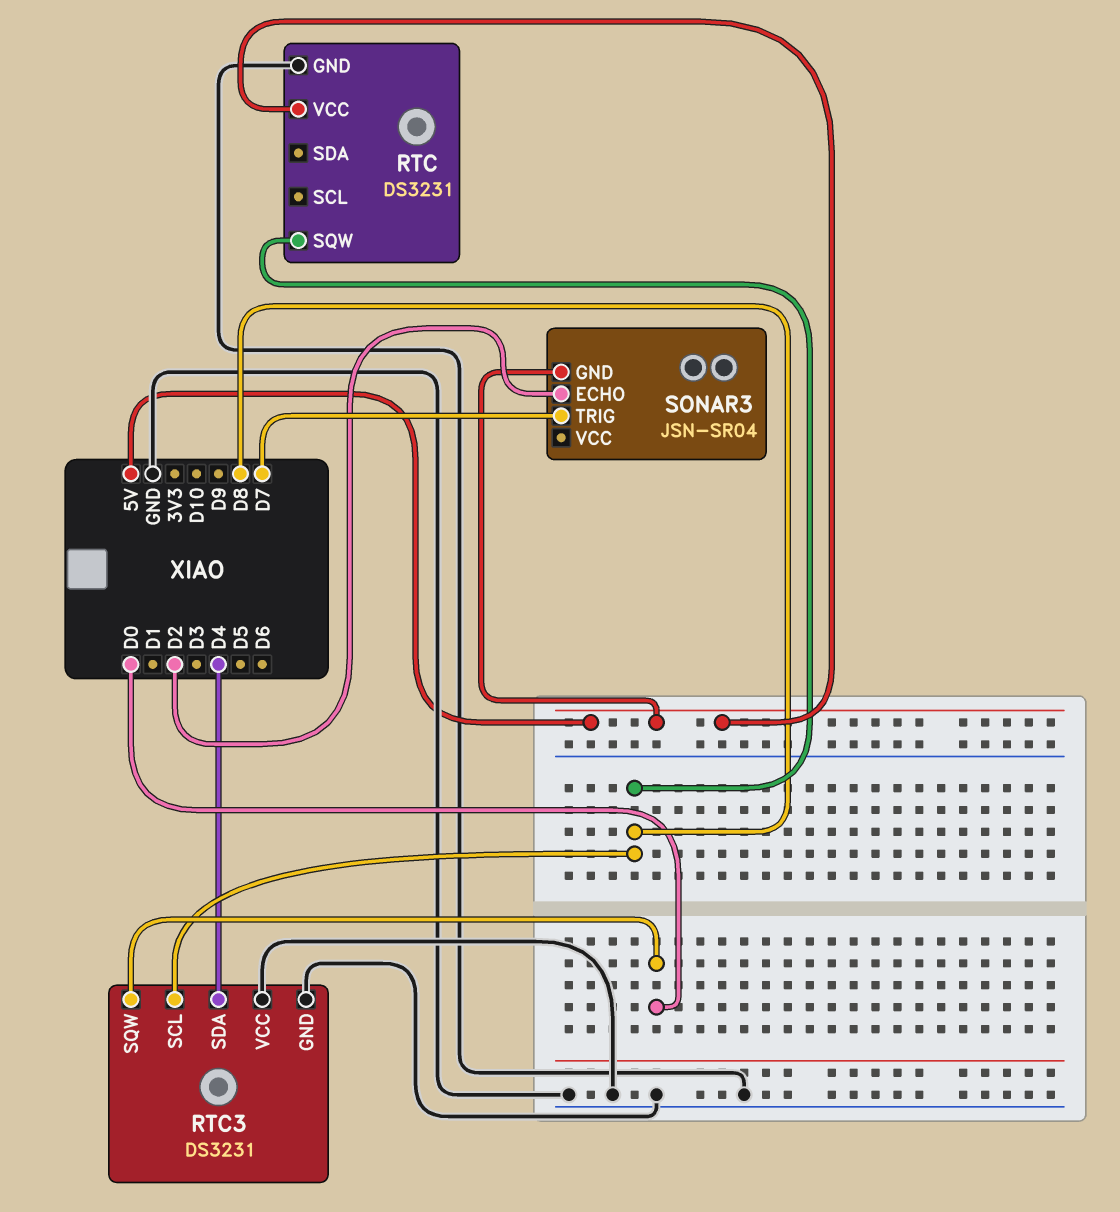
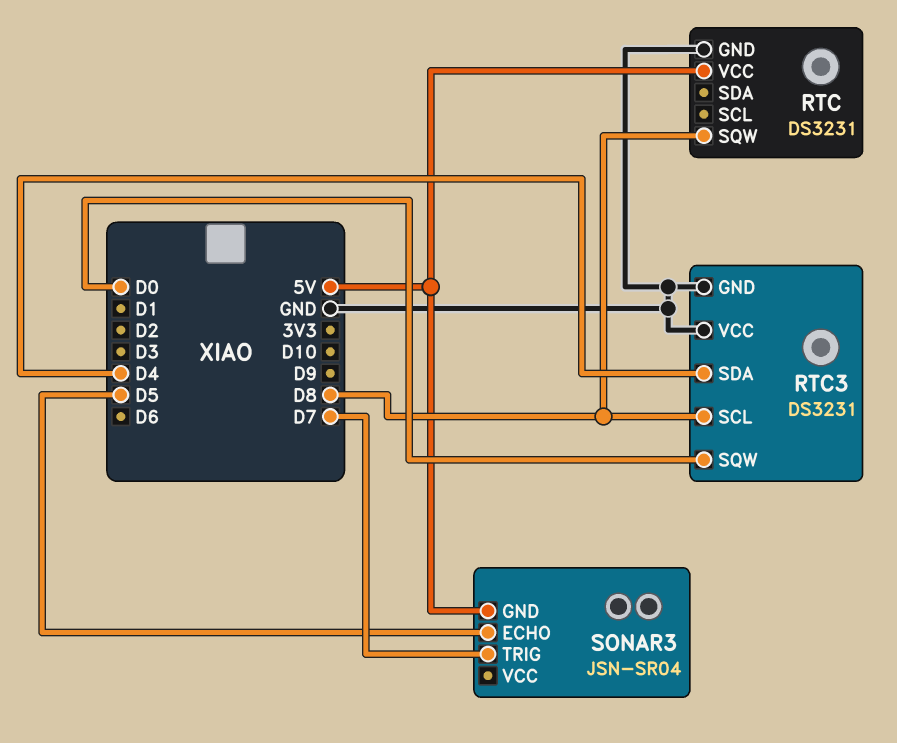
SONAR3 pin ECHO: D2 -> D5

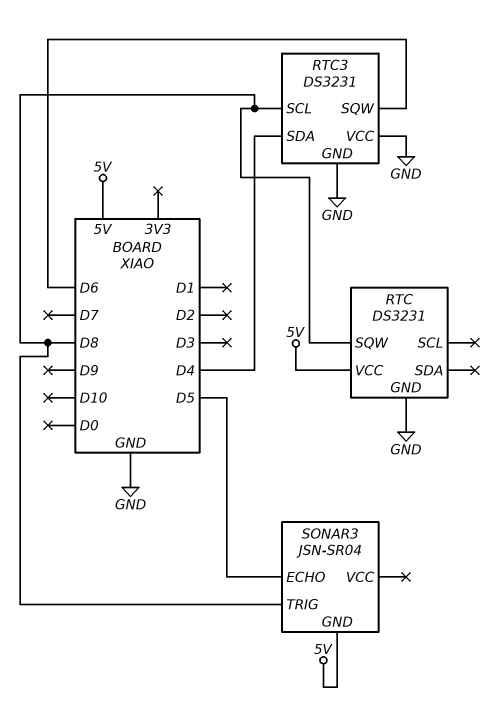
RTC3 pin SQW: D0 -> D6
SONAR3 pin TRIG: D7 -> D8

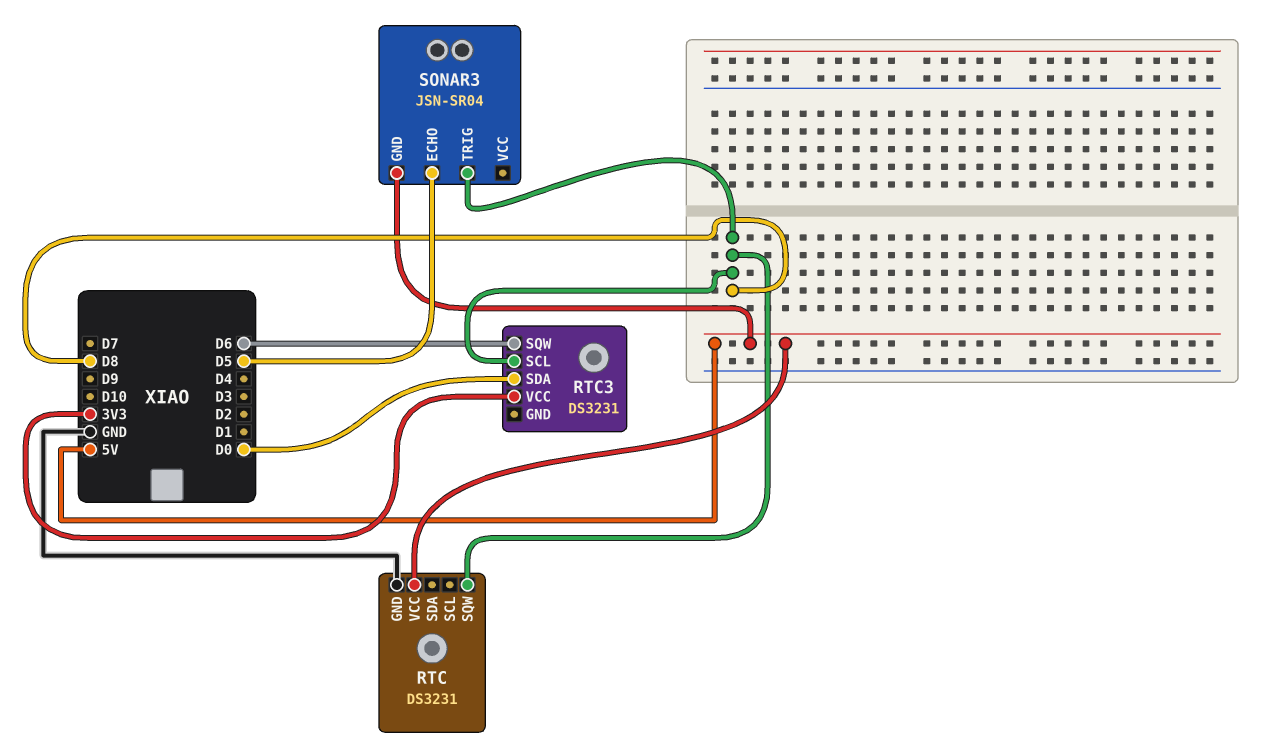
RTC3 pin GND: GND -> none
RTC3 pin SDA: D4 -> D0
RTC3 pin VCC: GND -> 3V3

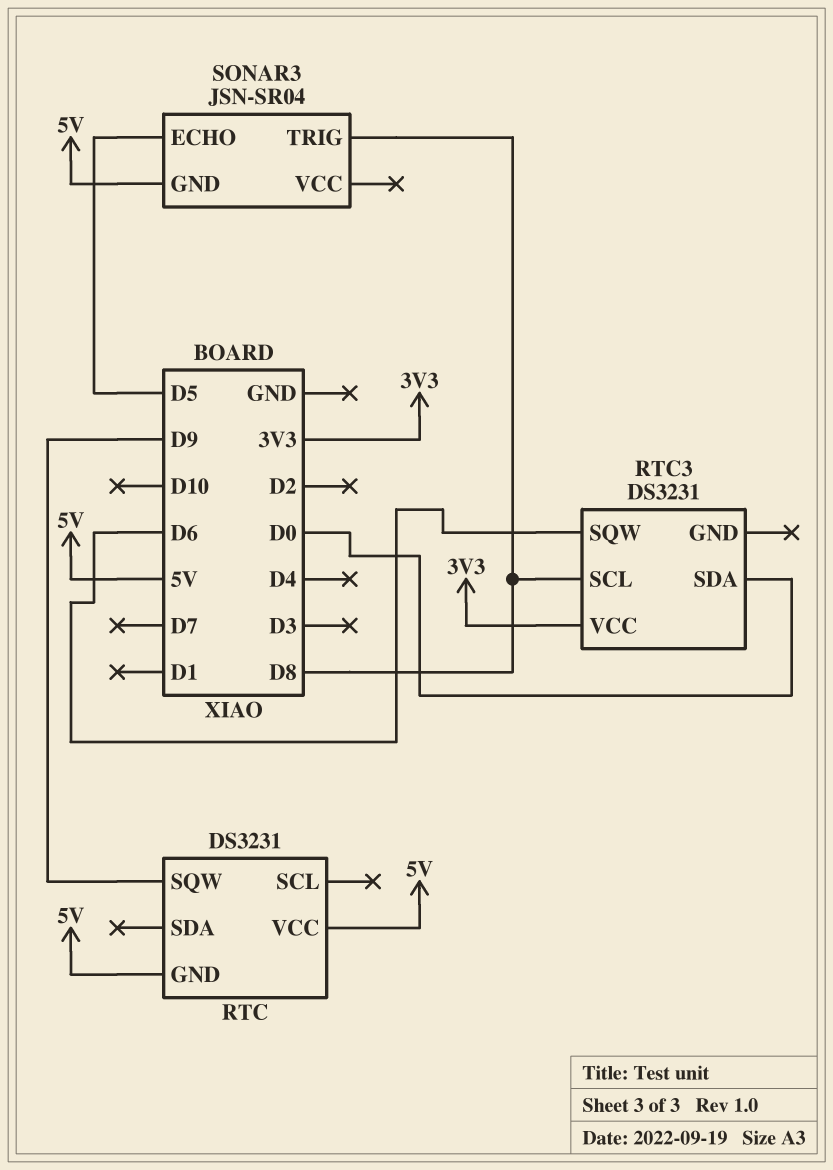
RTC pin GND: GND -> 5V
RTC pin SQW: D8 -> D9

